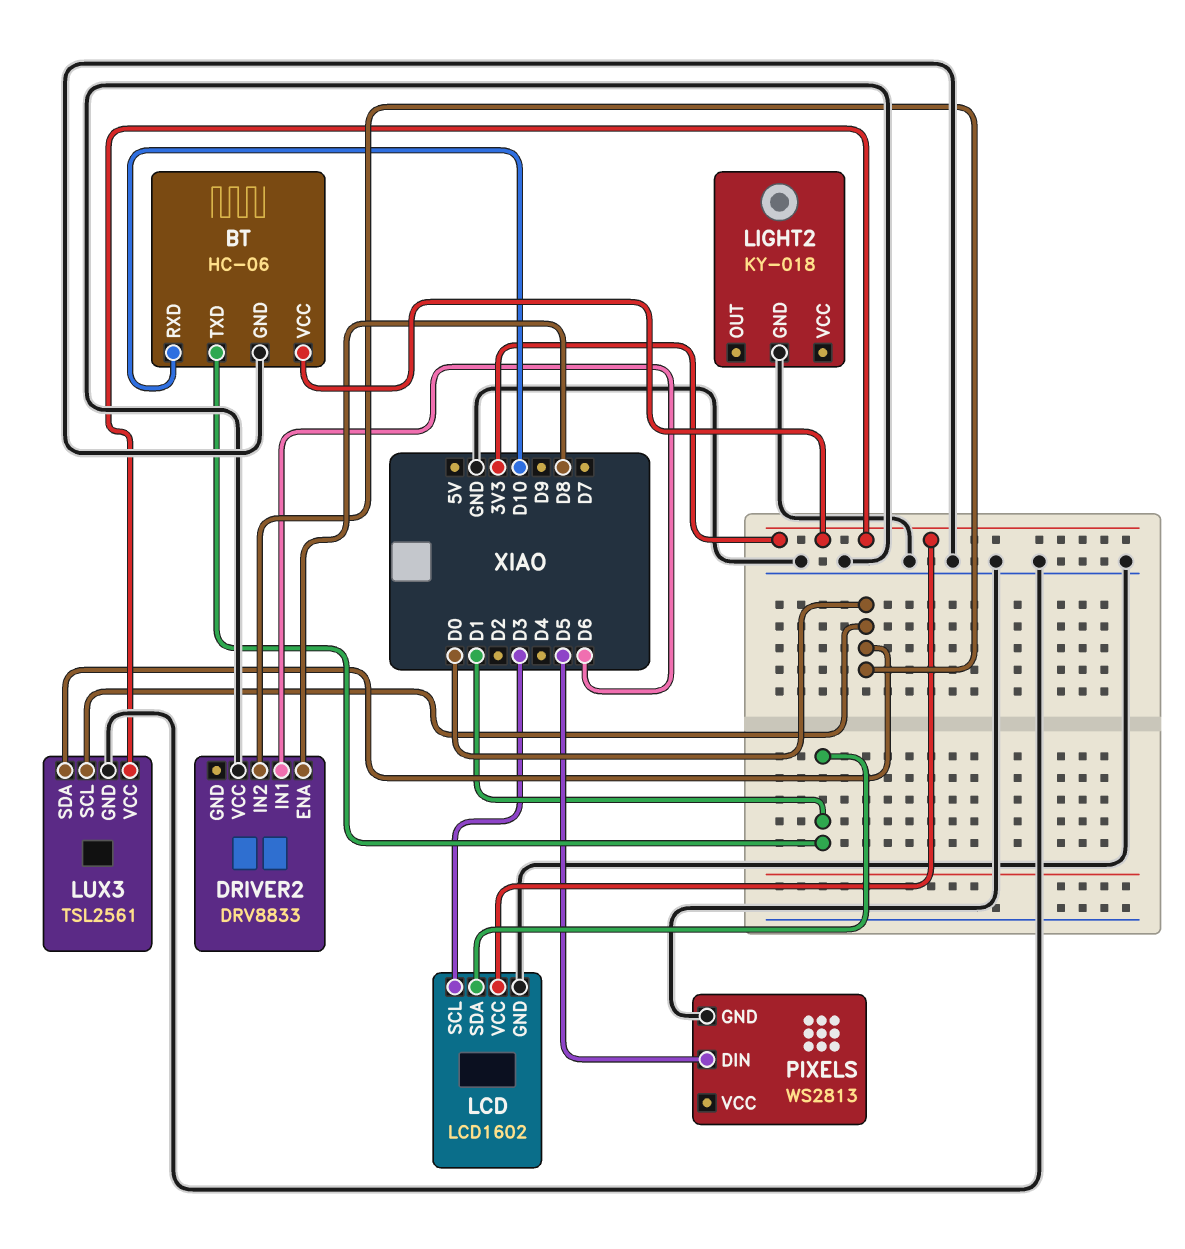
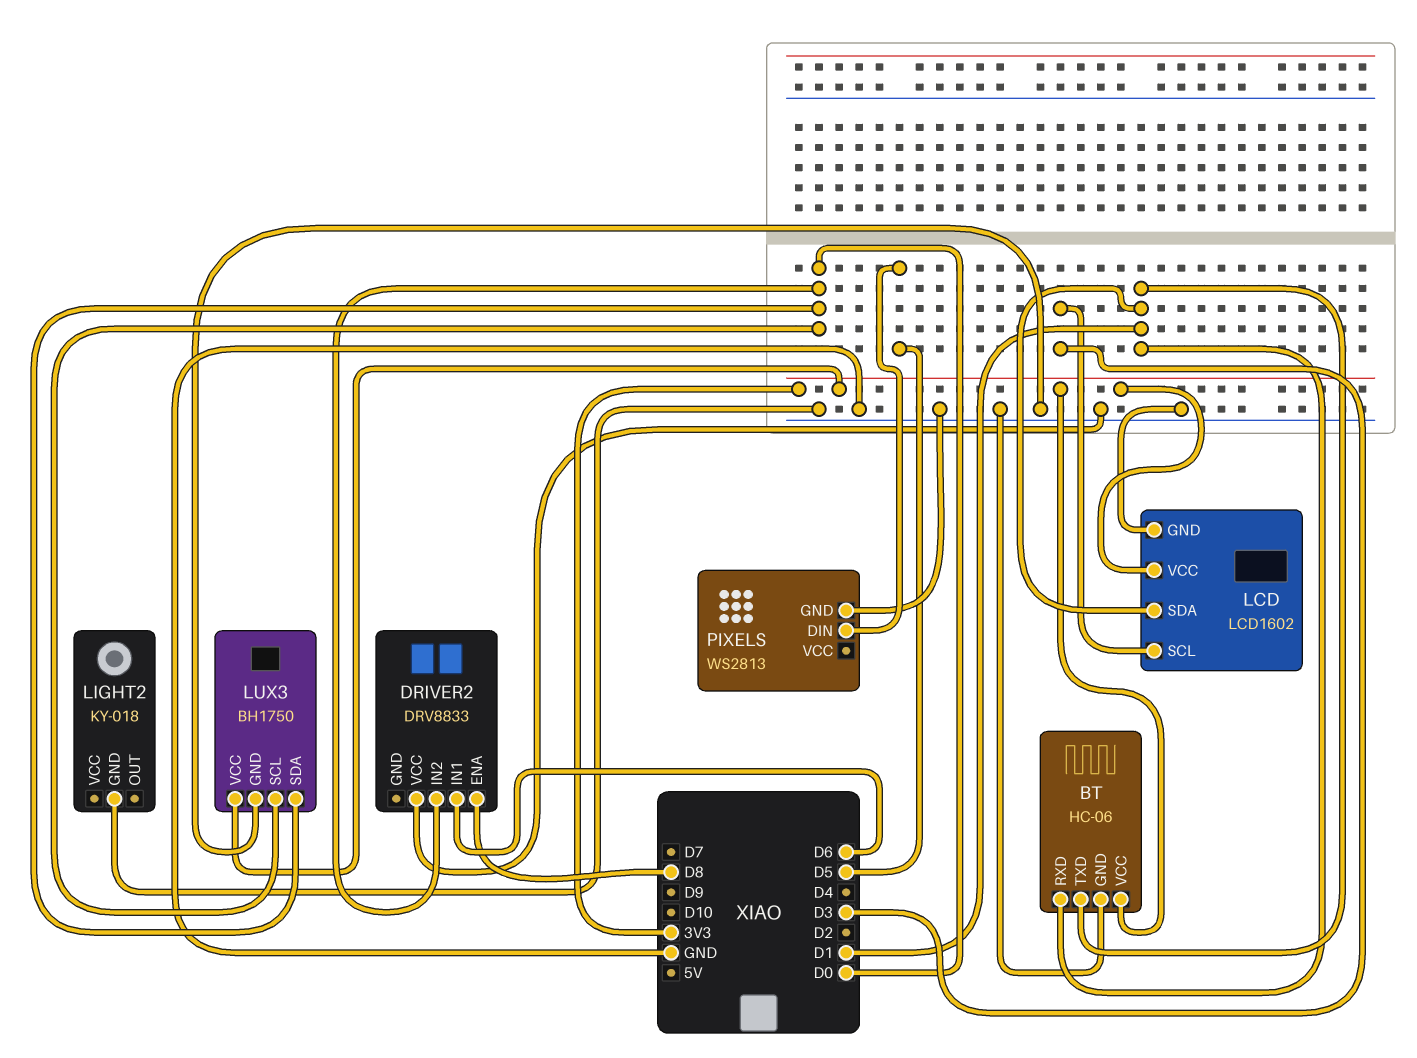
BT pin RXD: D10 -> D1
LUX3: TSL2561 -> BH1750

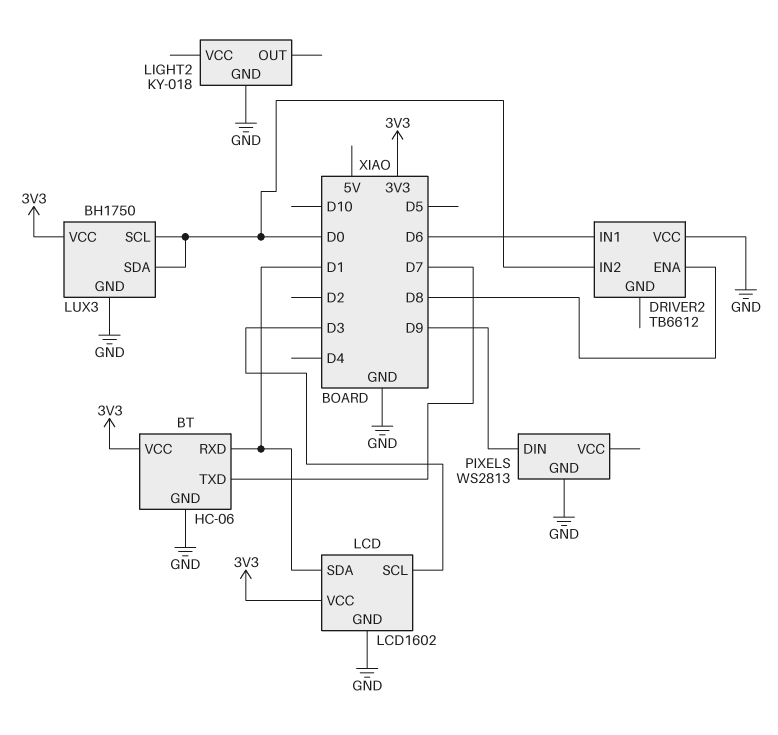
BT pin TXD: D1 -> D7
DRIVER2: DRV8833 -> TB6612
PIXELS pin DIN: D5 -> D9

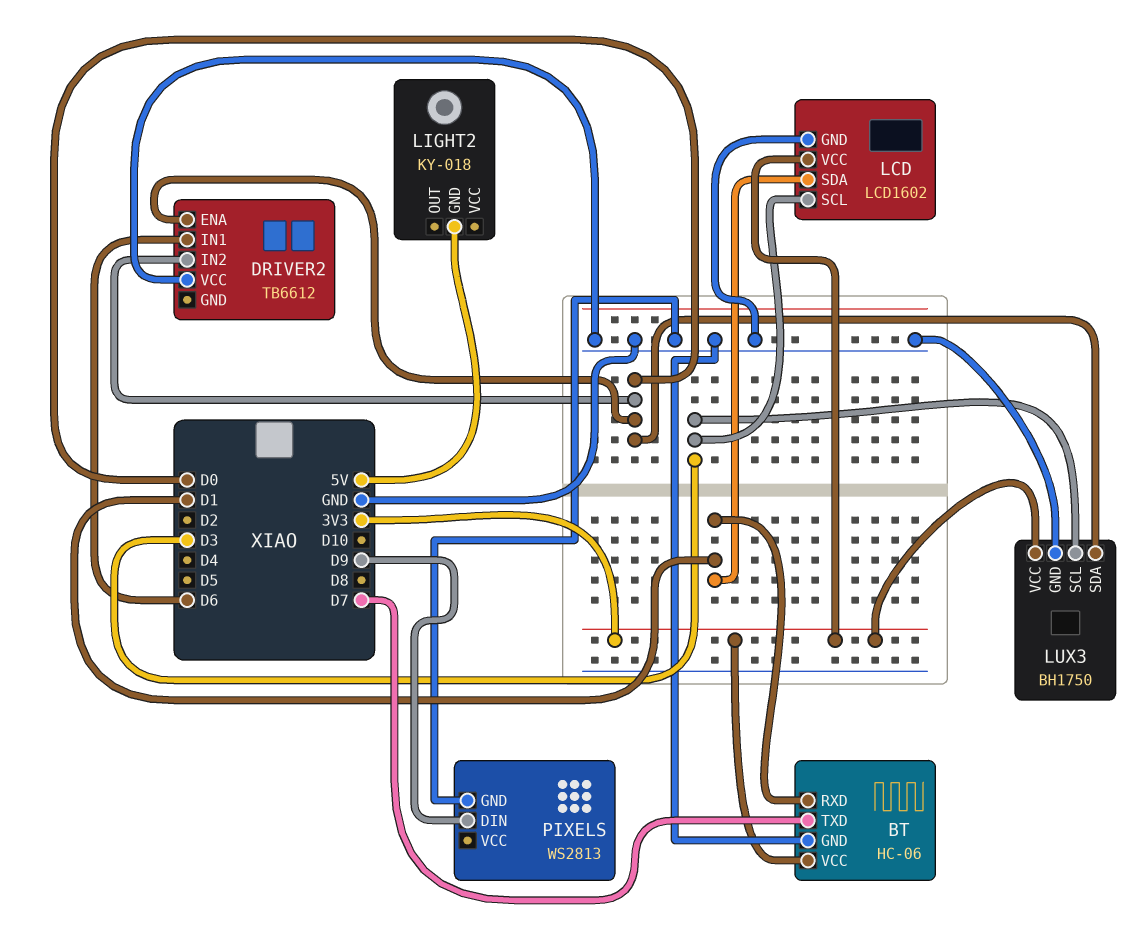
DRIVER2 pin ENA: D8 -> D0
LIGHT2 pin GND: GND -> 5V
LUX3 pin SCL: D0 -> D3

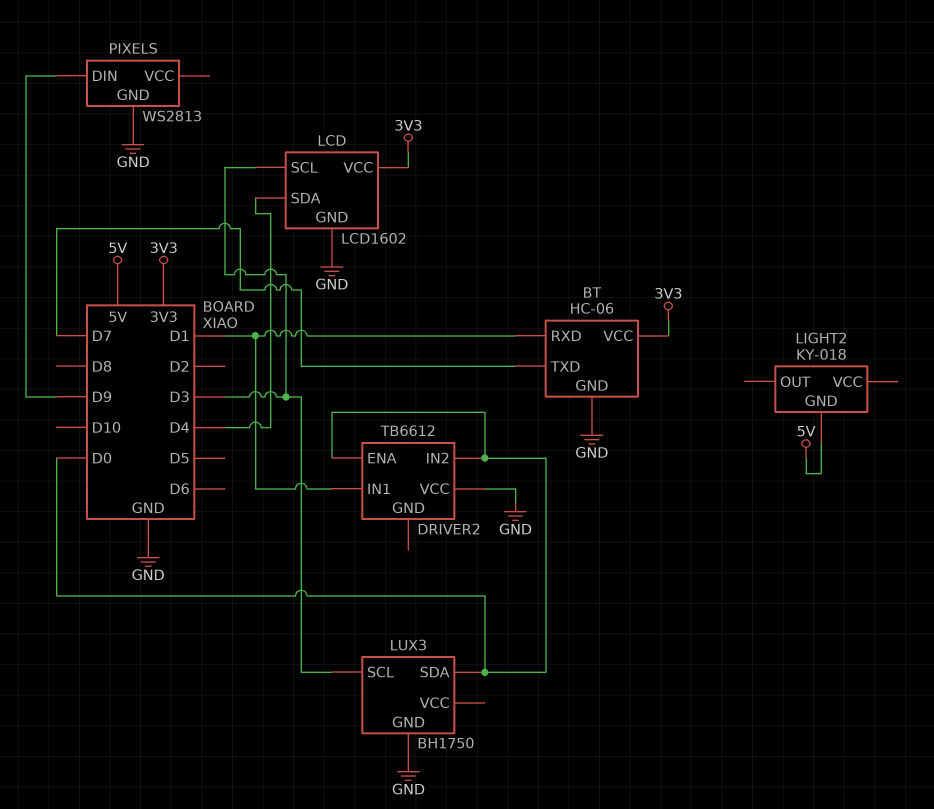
DRIVER2 pin IN1: D6 -> D1
LCD pin SDA: D1 -> D4
LUX3 pin VCC: 3V3 -> none

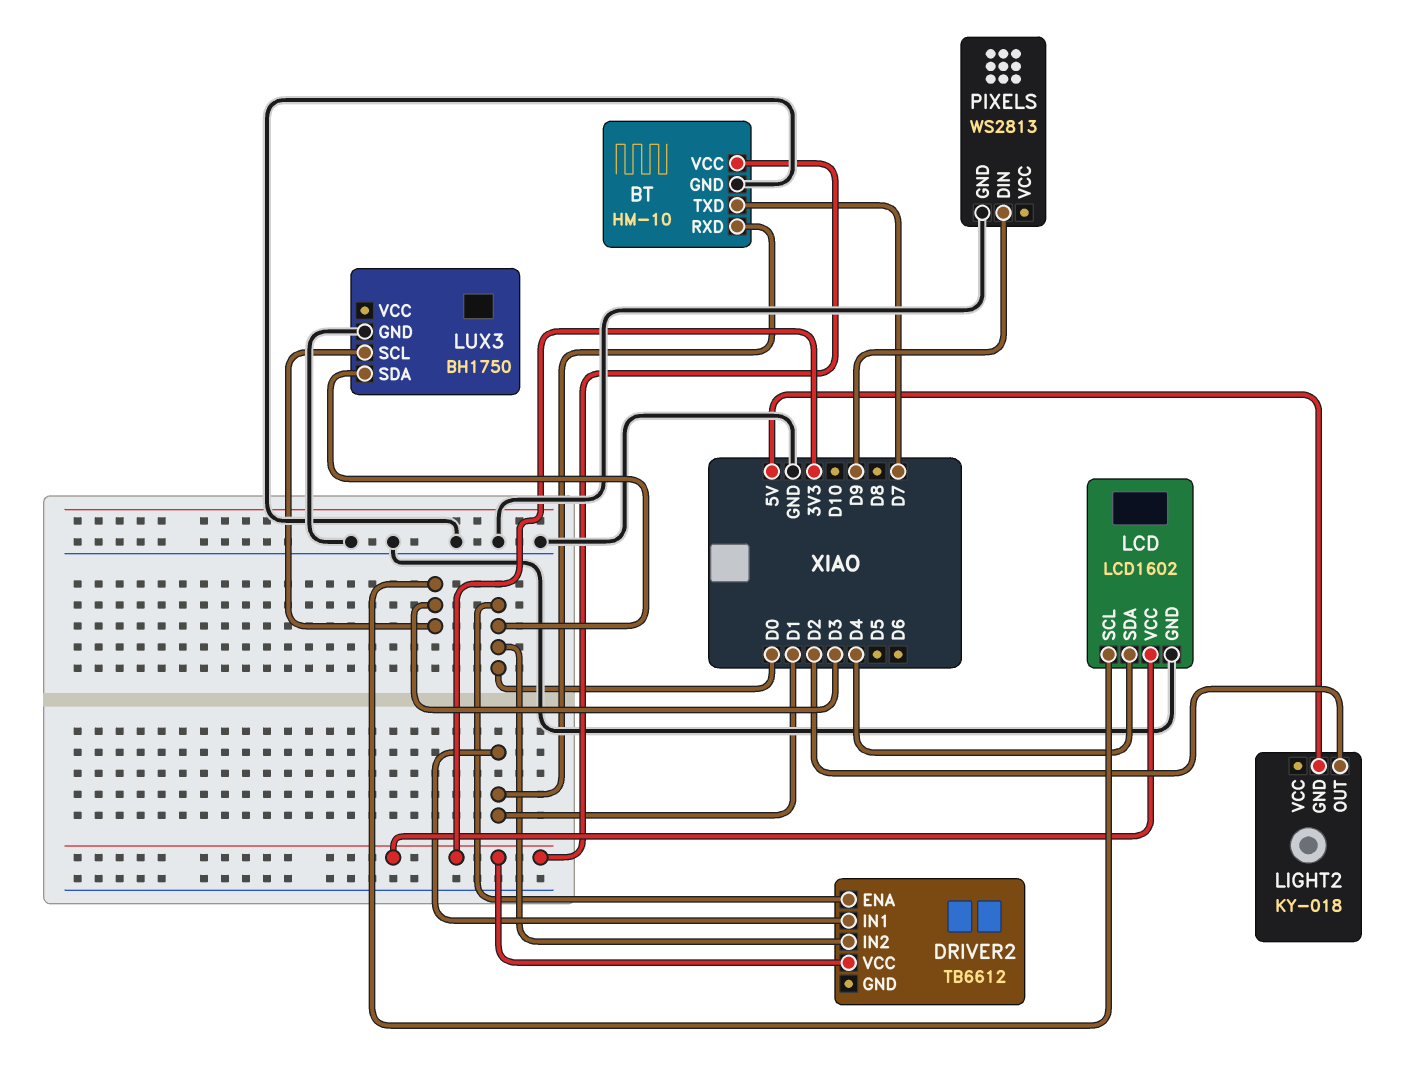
BT: HC-06 -> HM-10
DRIVER2 pin VCC: GND -> 3V3
LIGHT2 pin OUT: none -> D2

